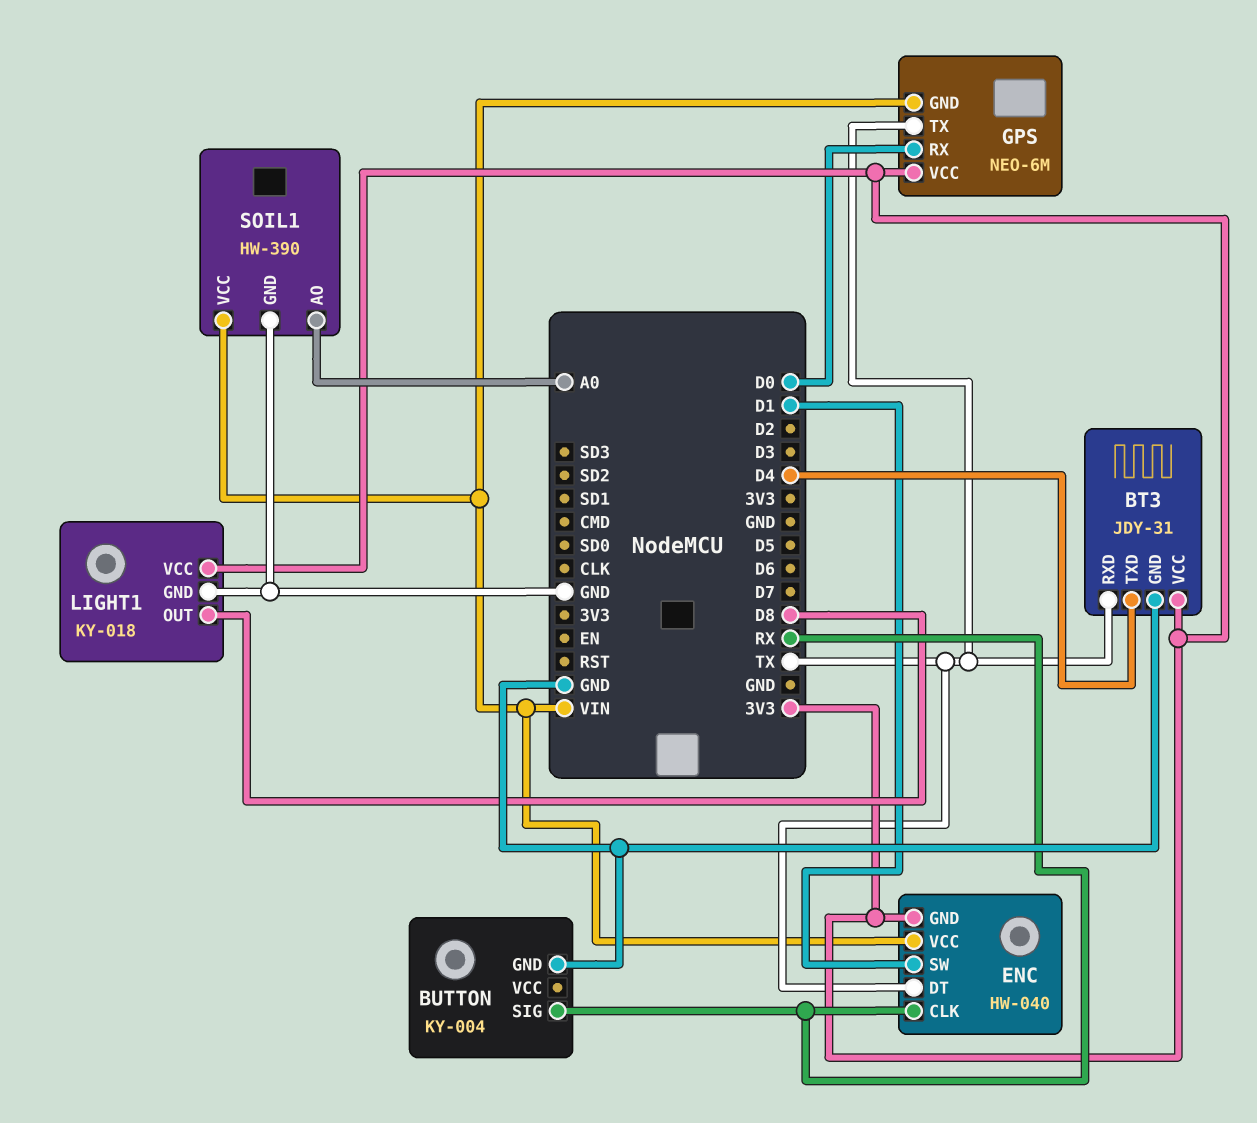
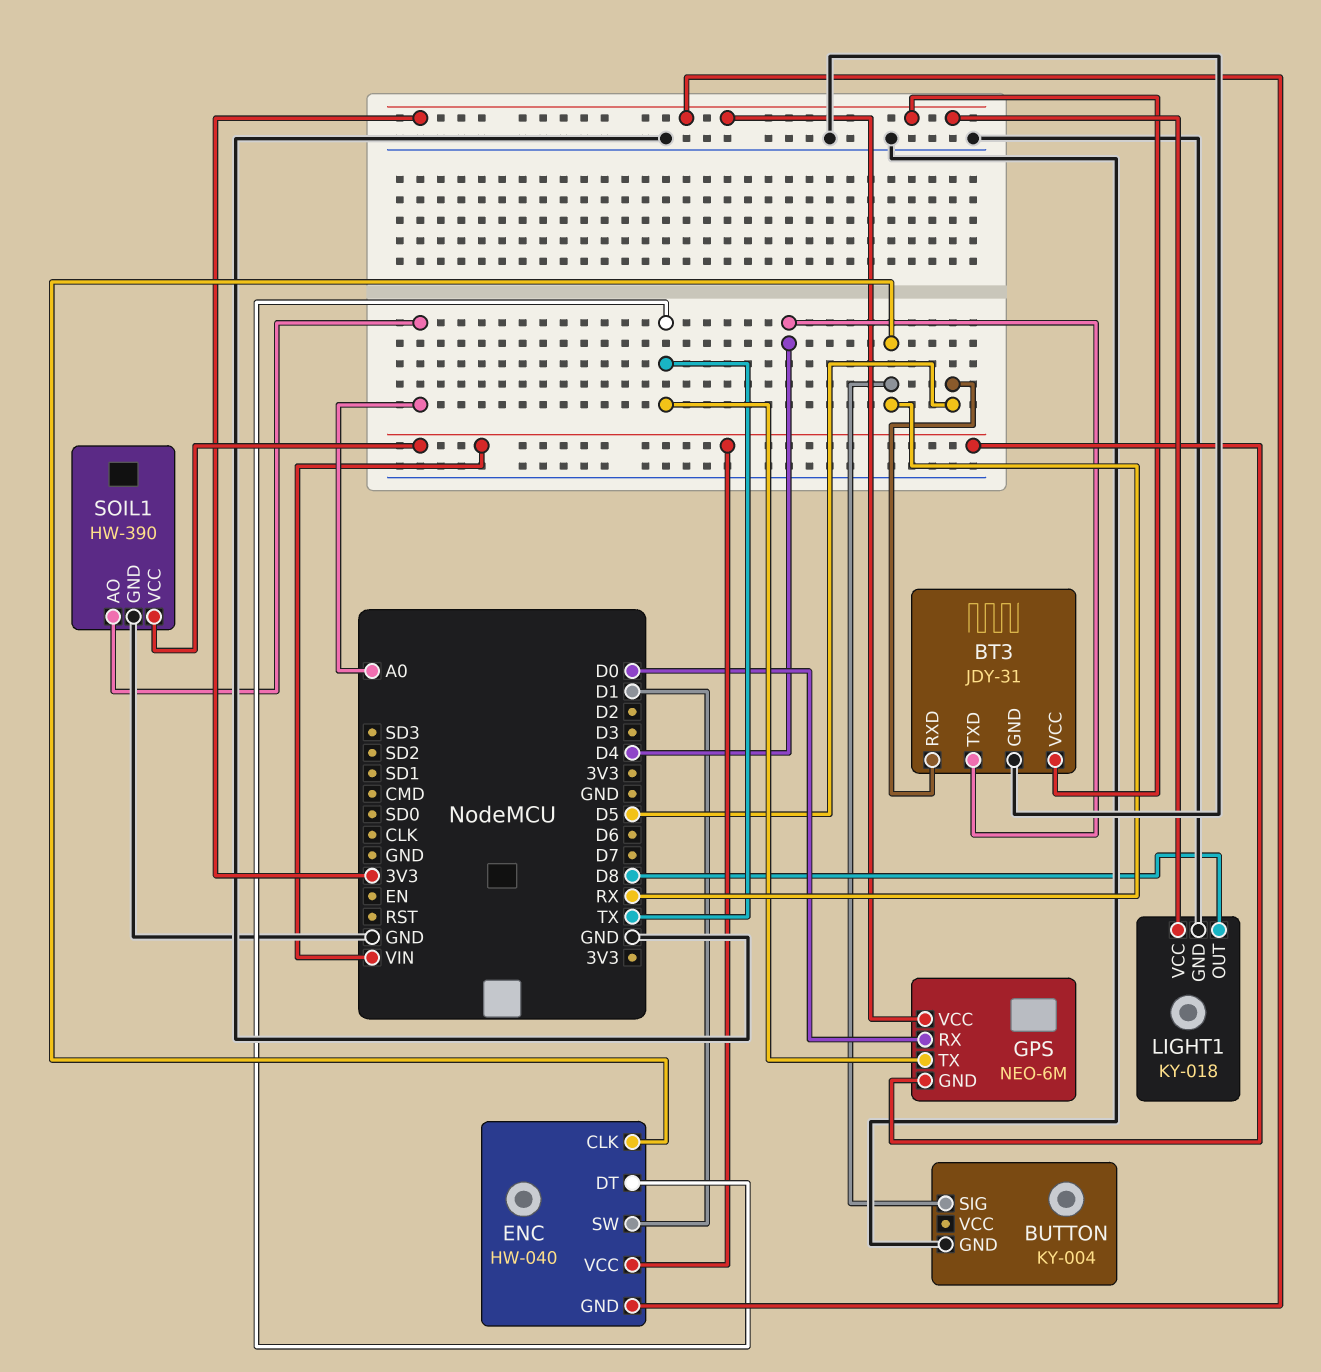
BT3 pin RXD: TX -> D5

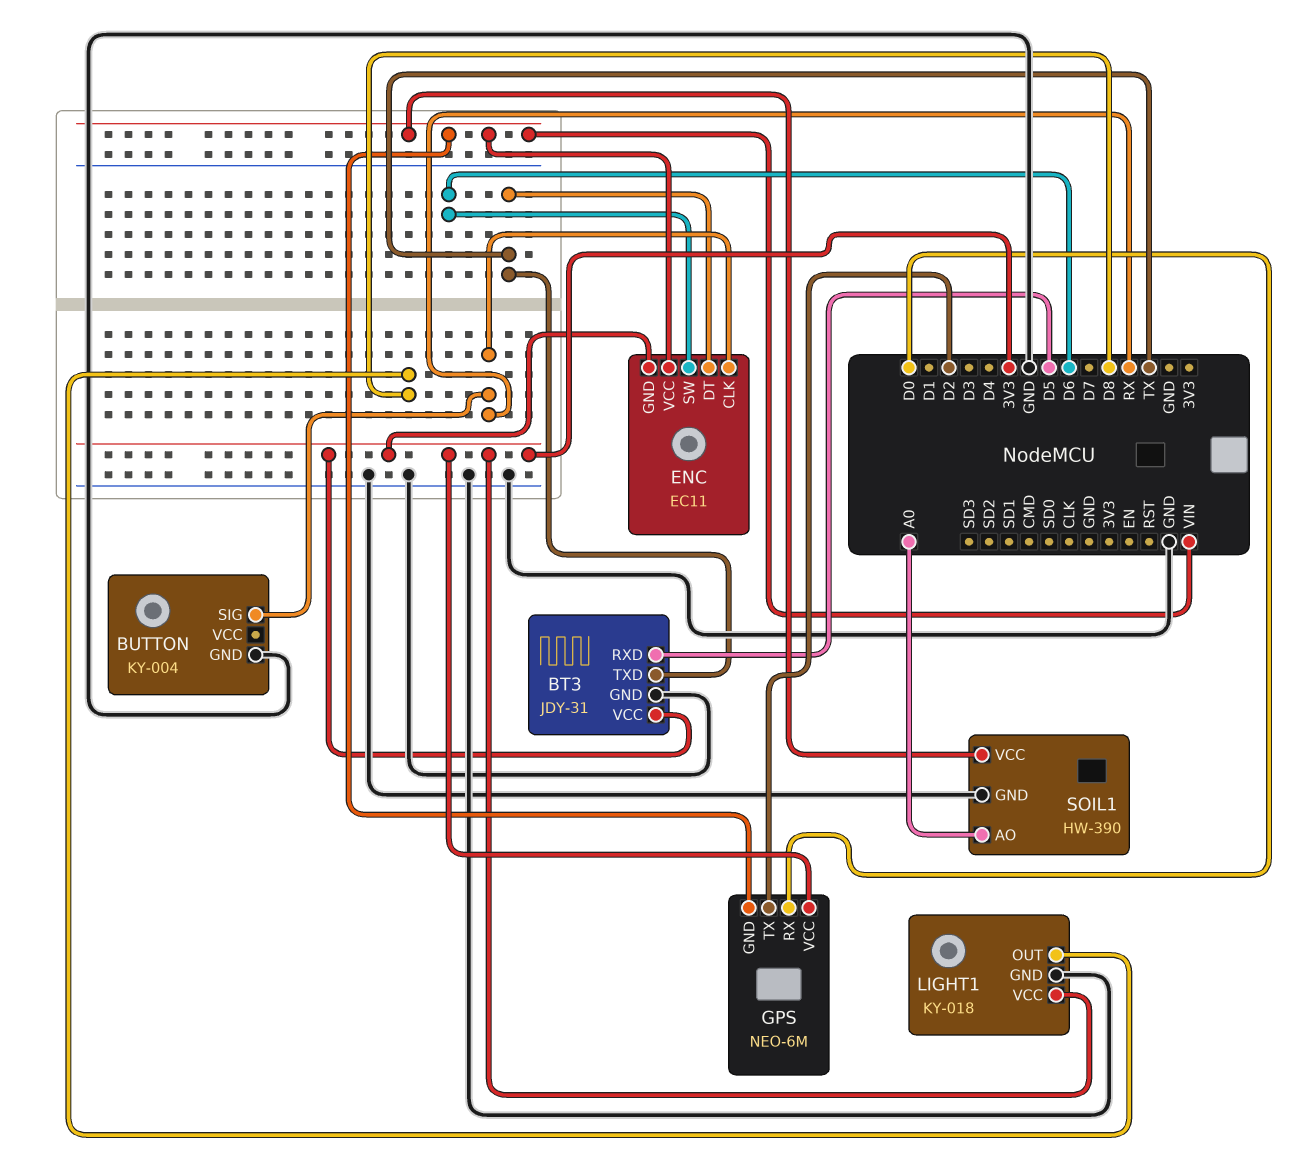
BT3 pin TXD: D4 -> TX
ENC: HW-040 -> EC11
ENC pin SW: D1 -> D6
GPS pin TX: TX -> D2

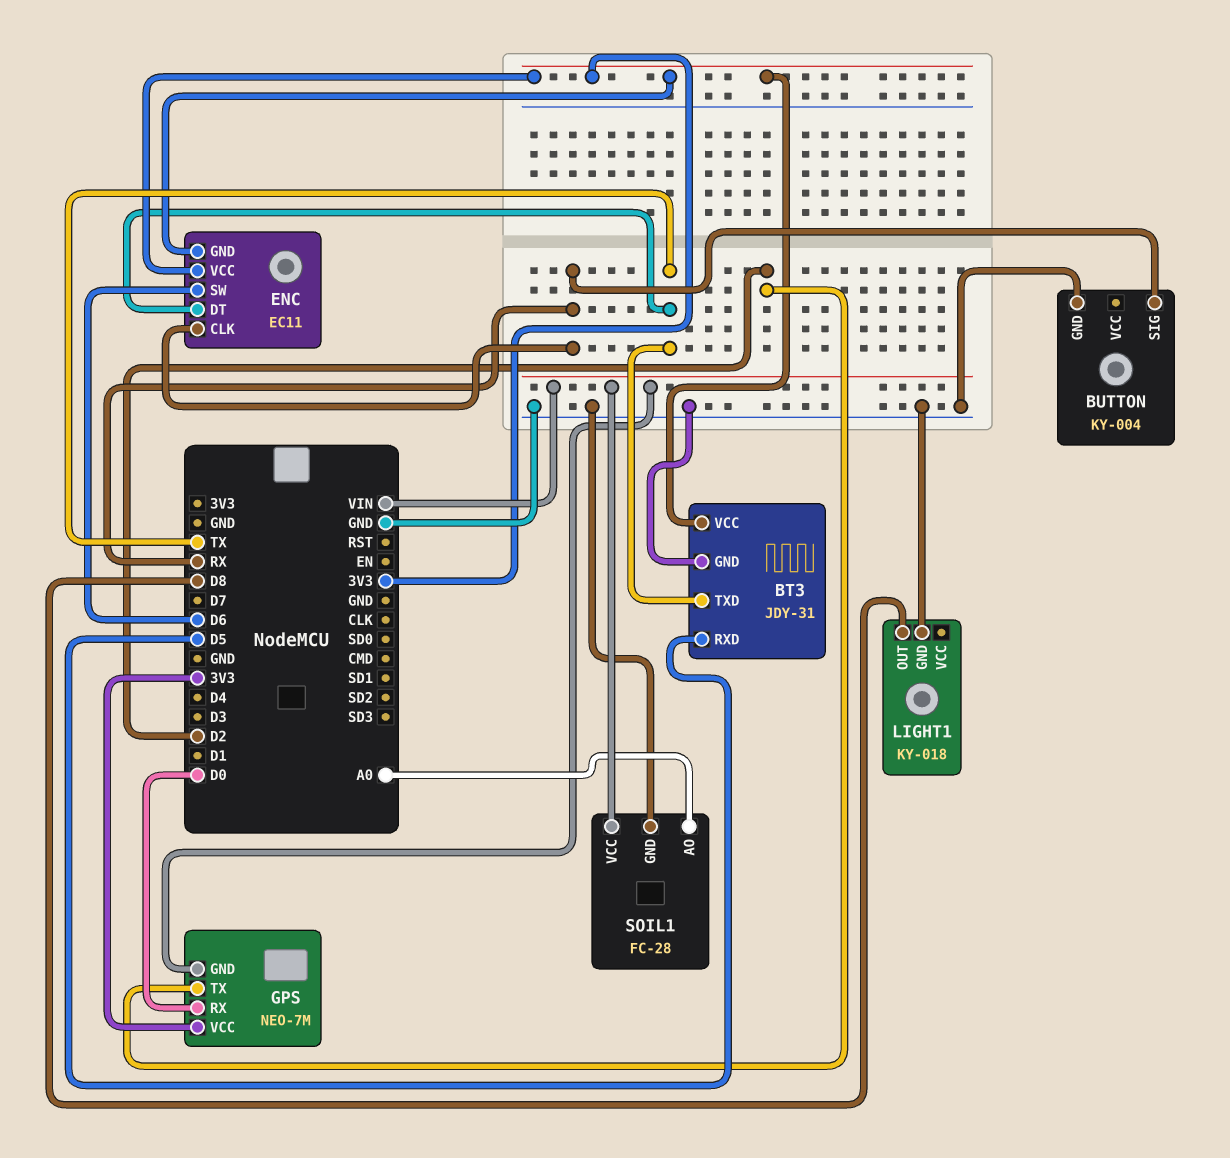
ENC pin VCC: VIN -> 3V3
GPS: NEO-6M -> NEO-7M
LIGHT1 pin VCC: 3V3 -> none
SOIL1: HW-390 -> FC-28

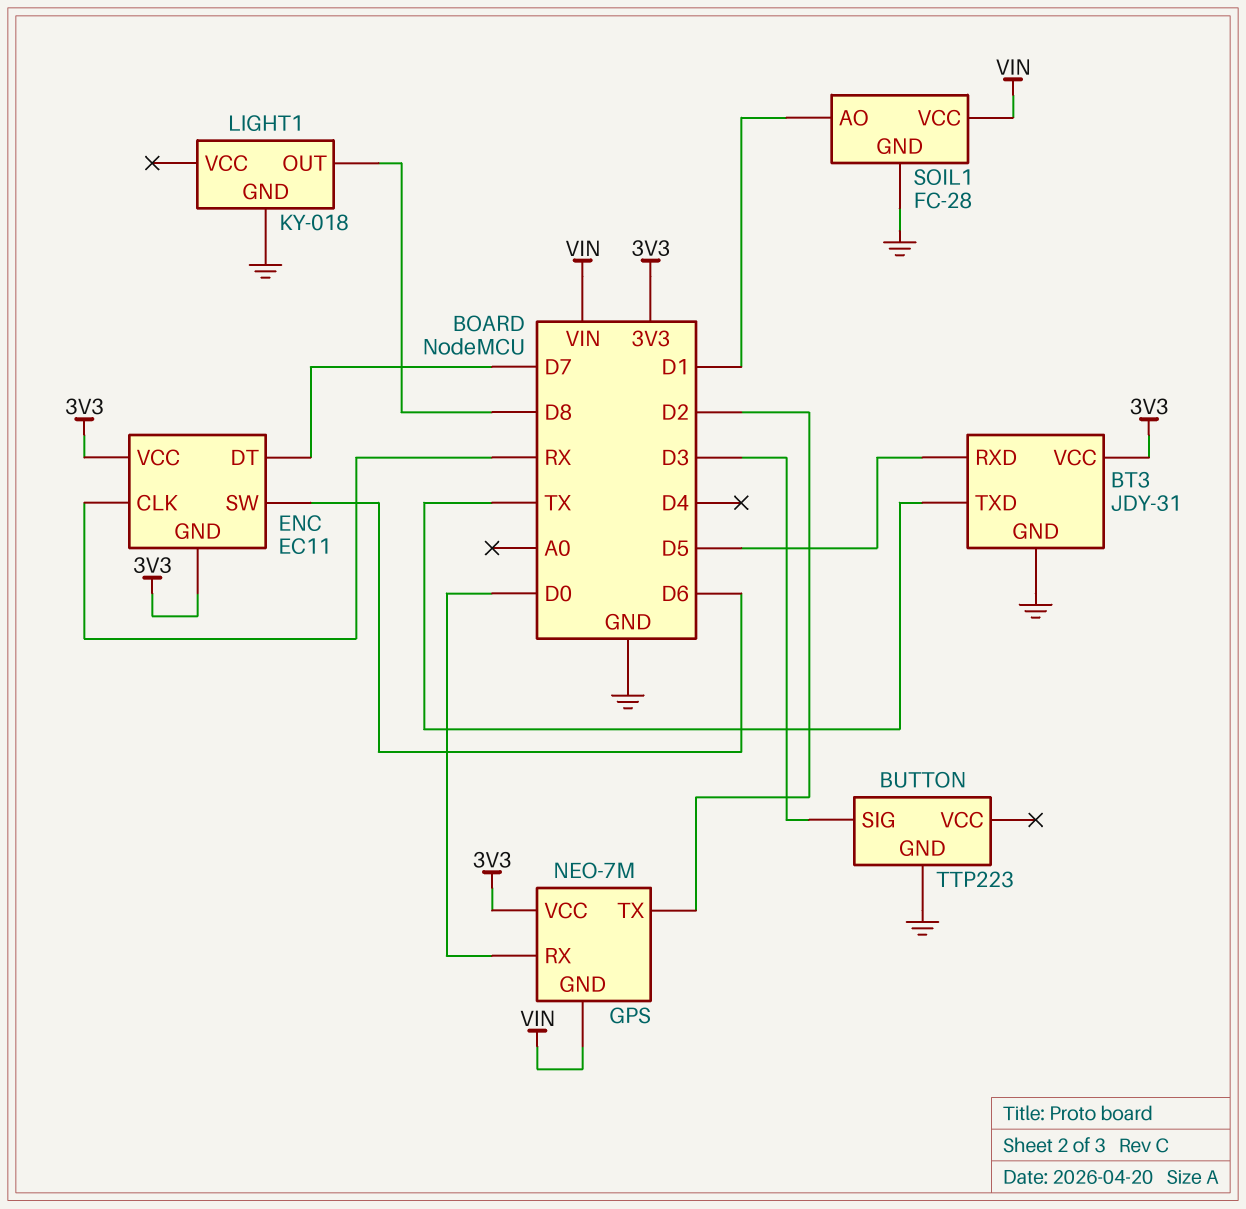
BUTTON: KY-004 -> TTP223
BUTTON pin SIG: RX -> D3
ENC pin DT: TX -> D7
SOIL1 pin AO: A0 -> D1

